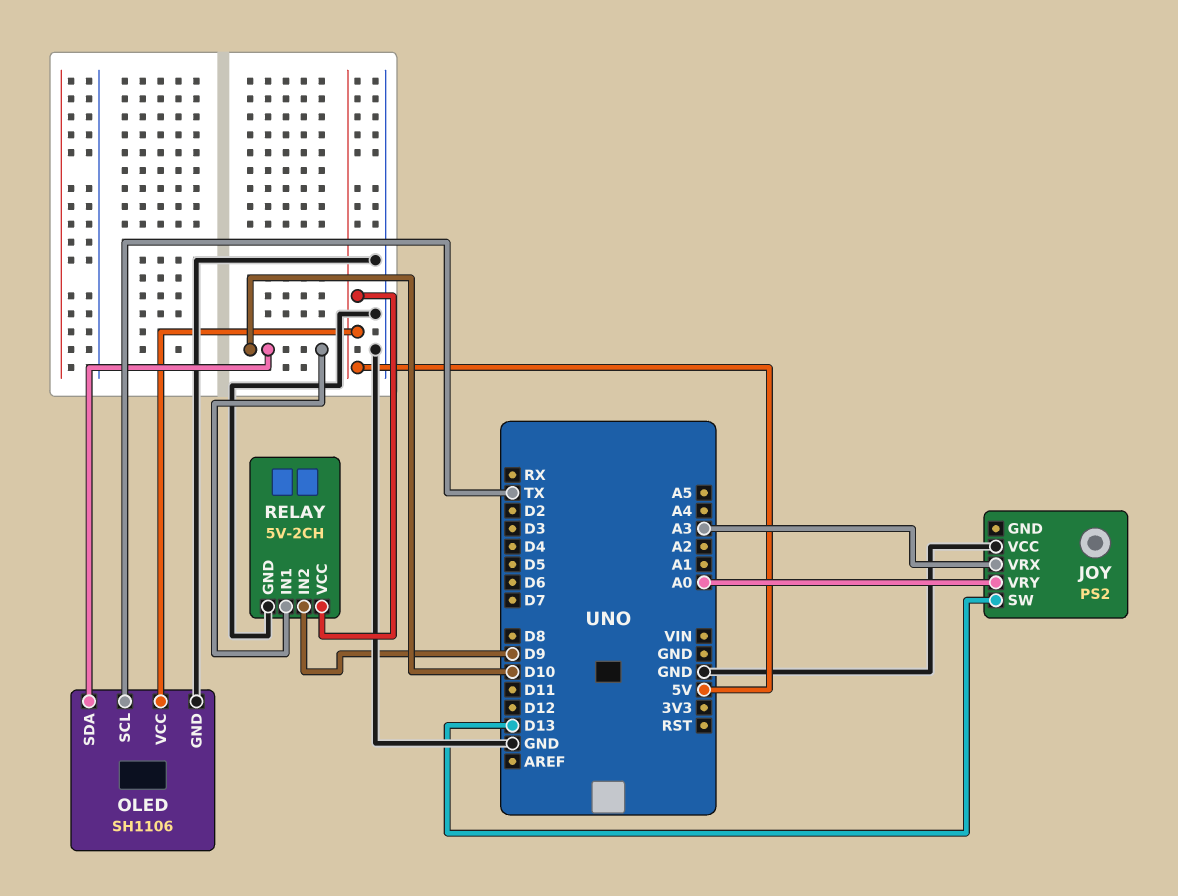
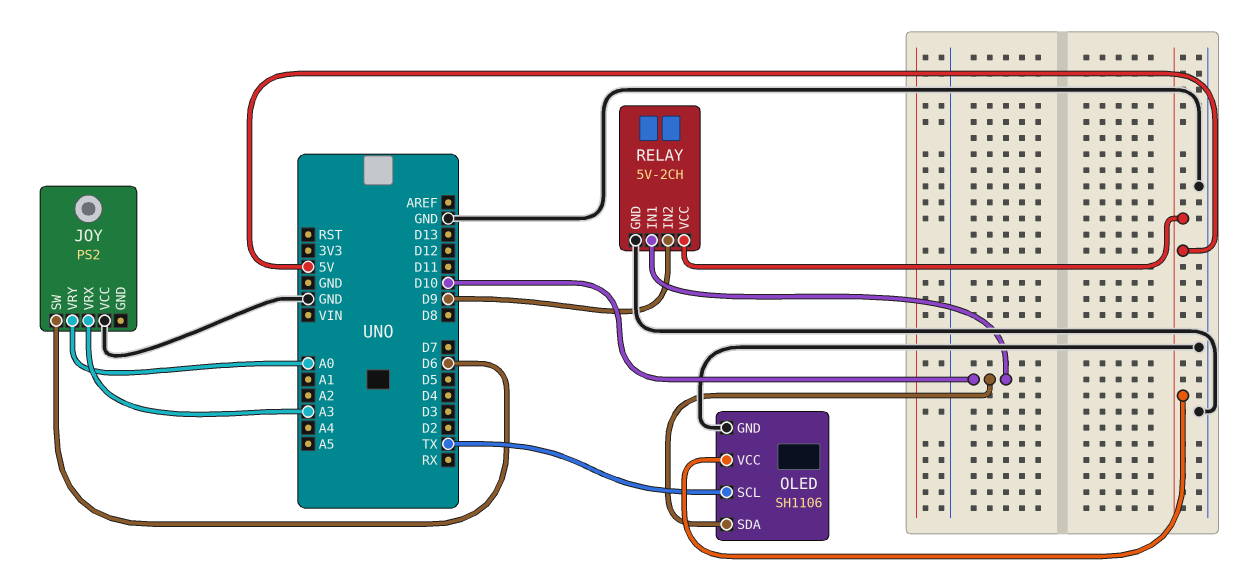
JOY pin SW: D13 -> D6

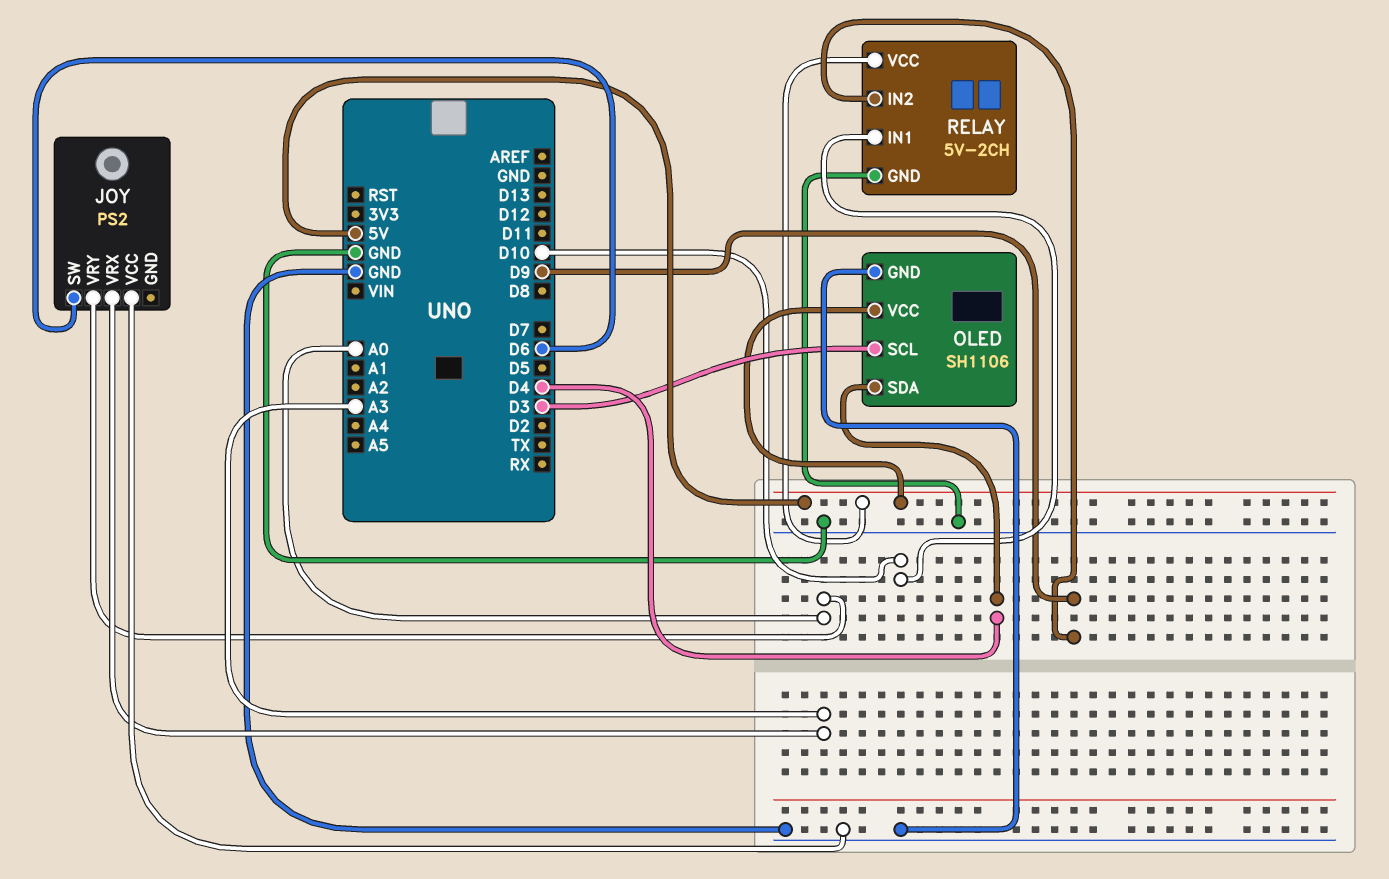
OLED pin SCL: TX -> D3
OLED pin SDA: D10 -> D4

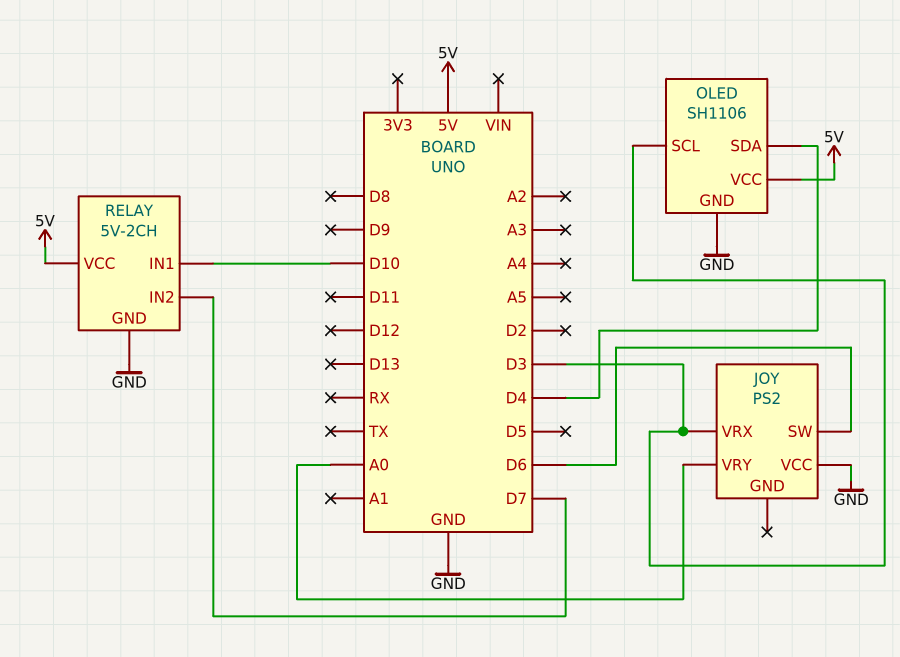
JOY pin VRX: A3 -> D3
RELAY pin IN2: D9 -> D7

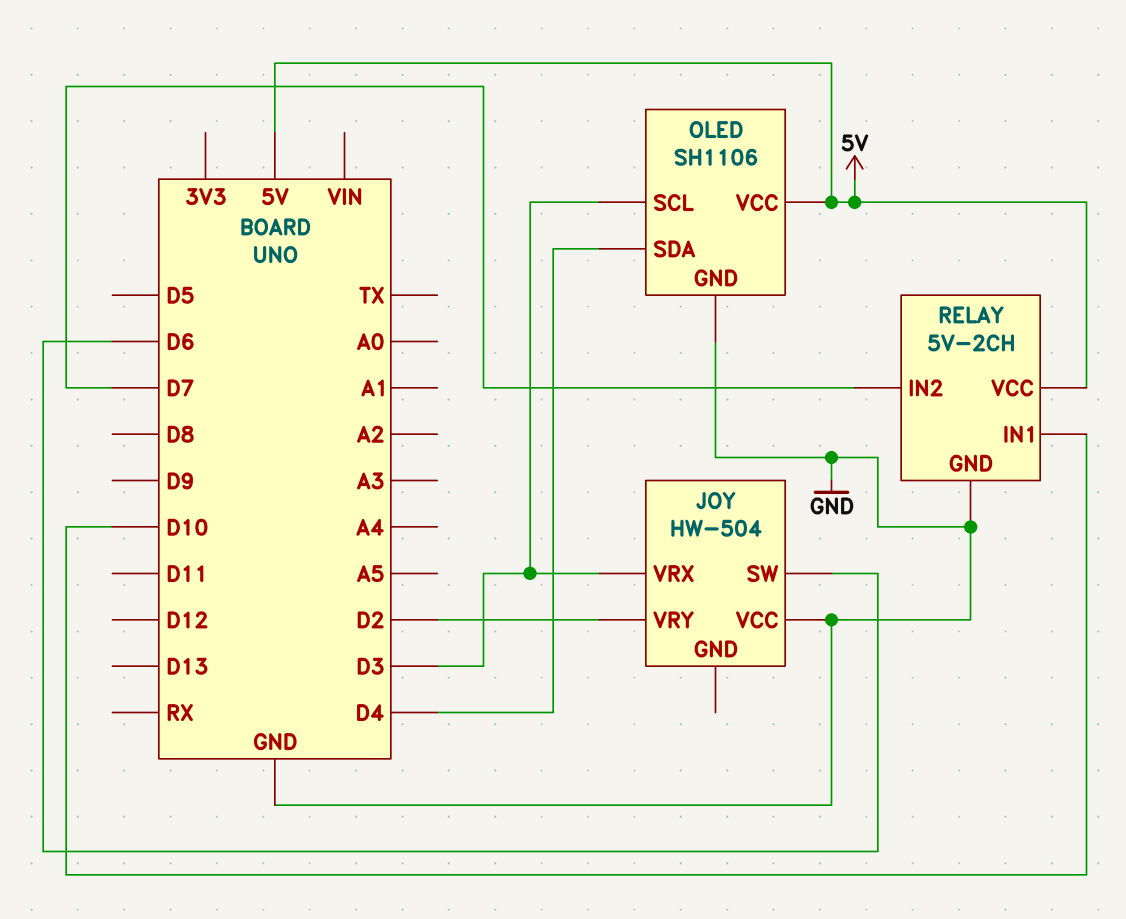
JOY: PS2 -> HW-504
JOY pin VRY: A0 -> D2

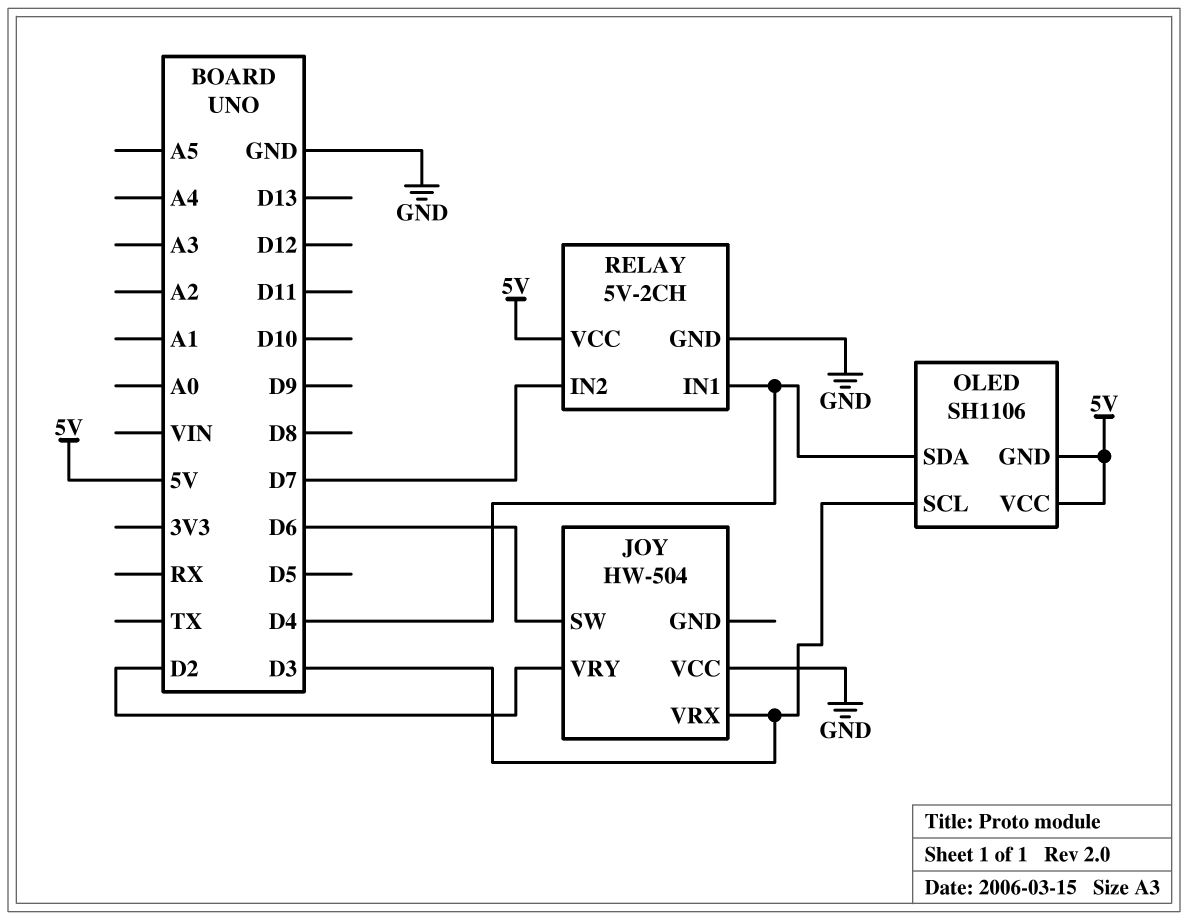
OLED pin GND: GND -> 5V
RELAY pin IN1: D10 -> D4

